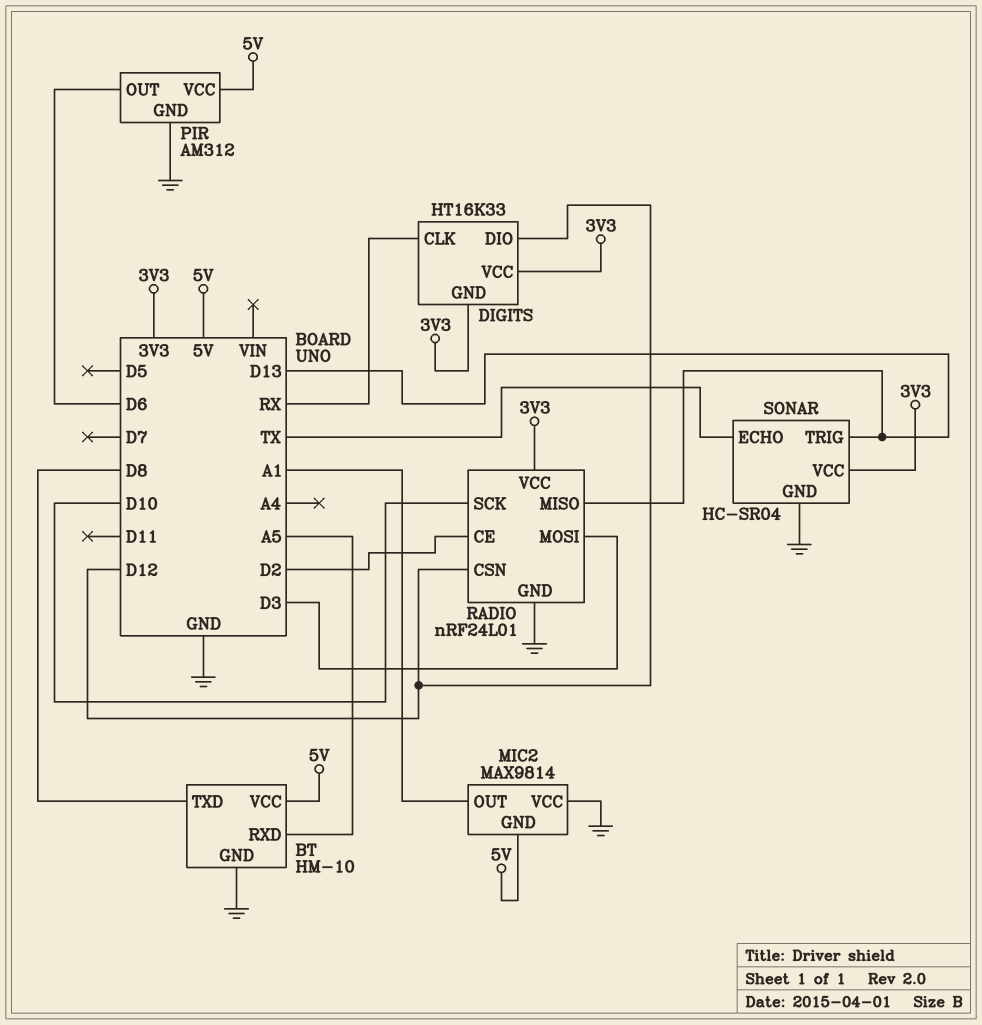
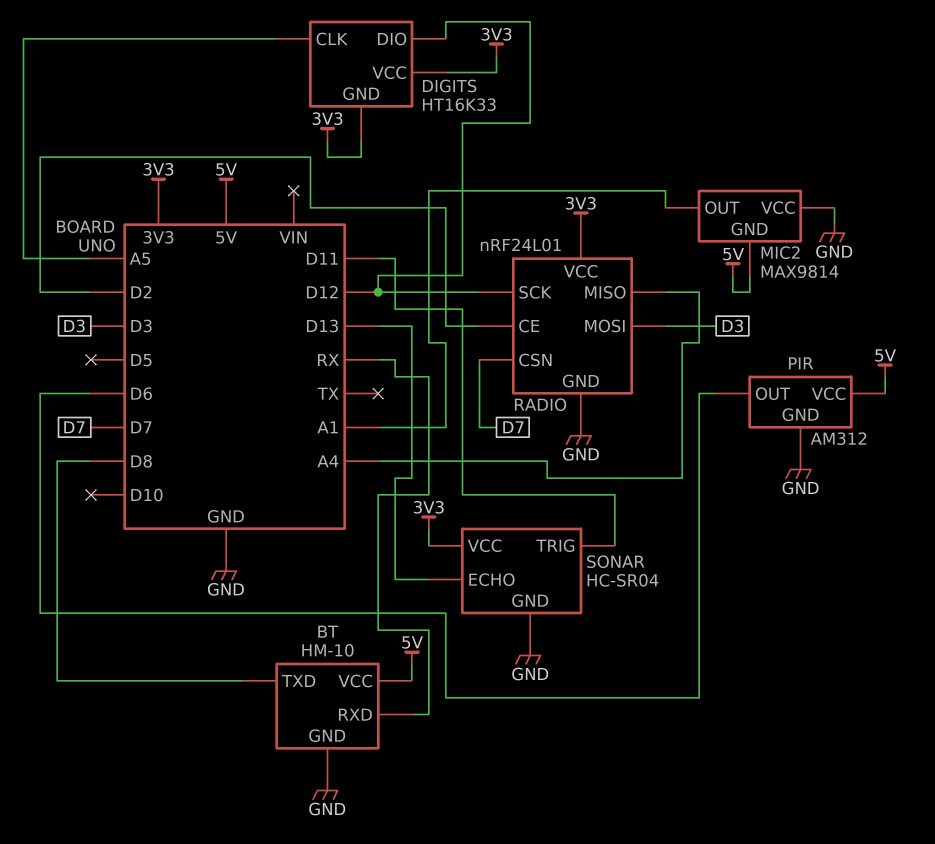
BT pin RXD: A5 -> RX
DIGITS pin CLK: RX -> A5
RADIO pin CSN: D12 -> D7
RADIO pin MISO: D13 -> A4
RADIO pin SCK: D10 -> D12
SONAR pin ECHO: TX -> D13
SONAR pin TRIG: D13 -> D11

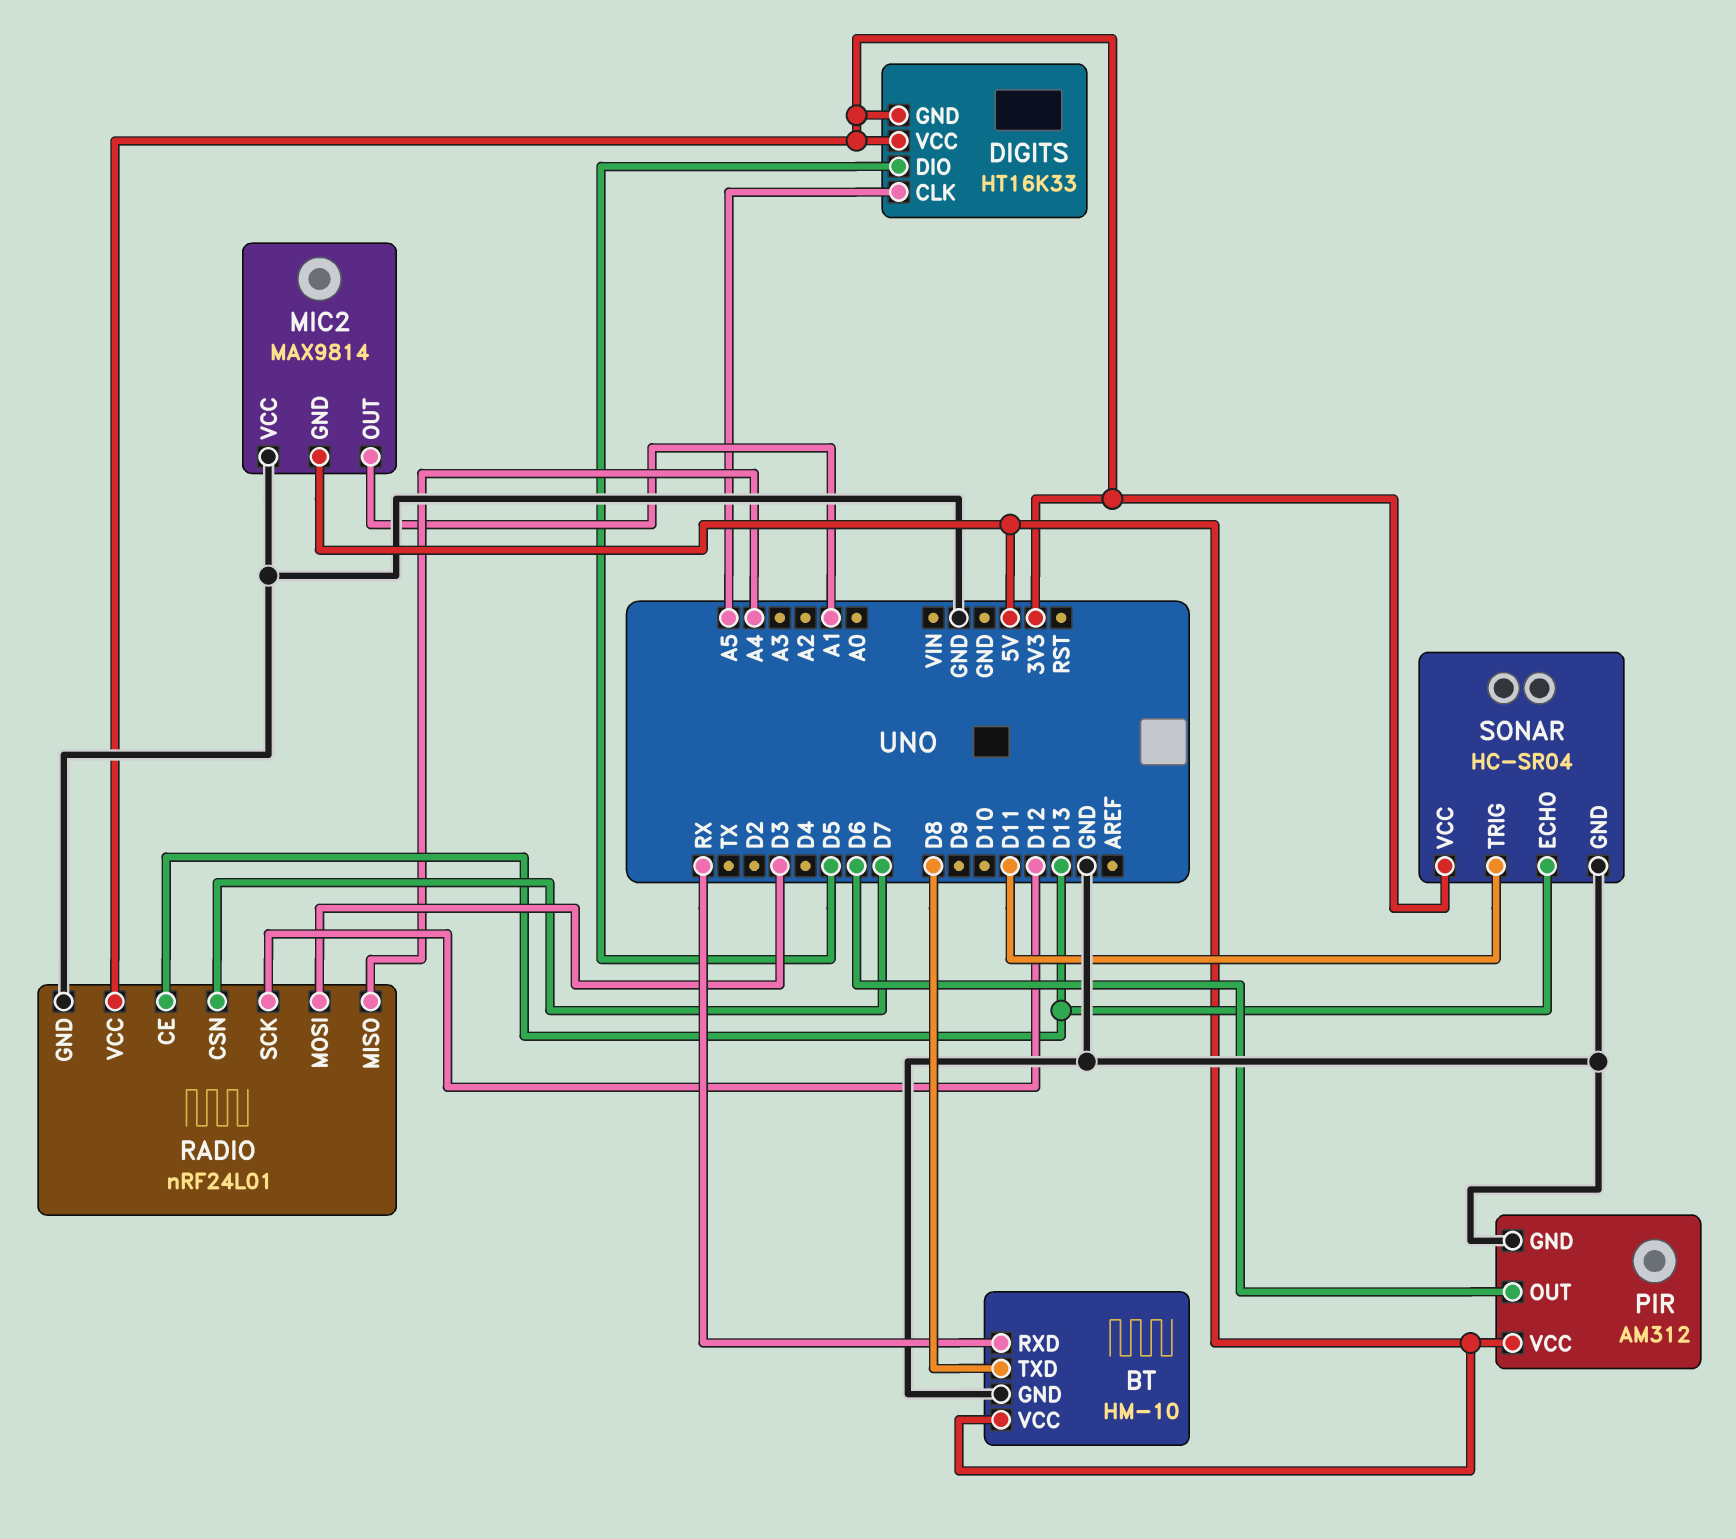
DIGITS pin DIO: D12 -> D5
RADIO pin CE: D2 -> D13

